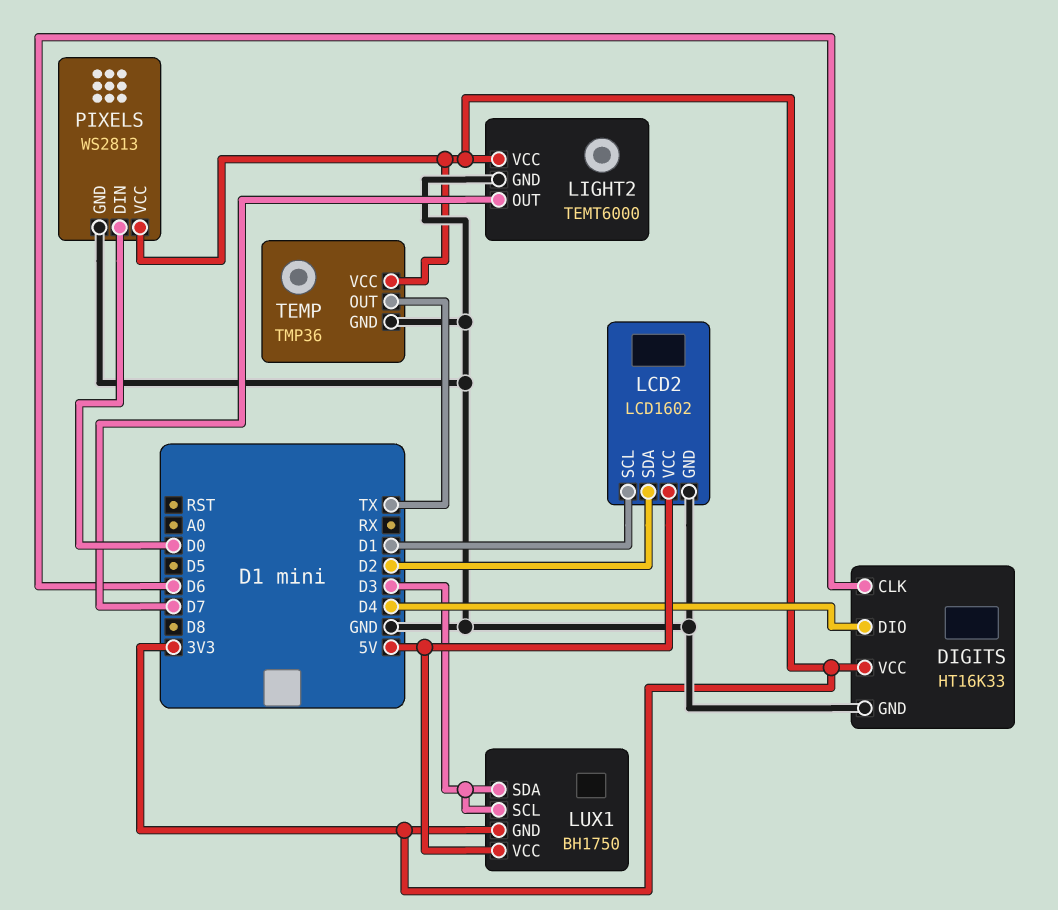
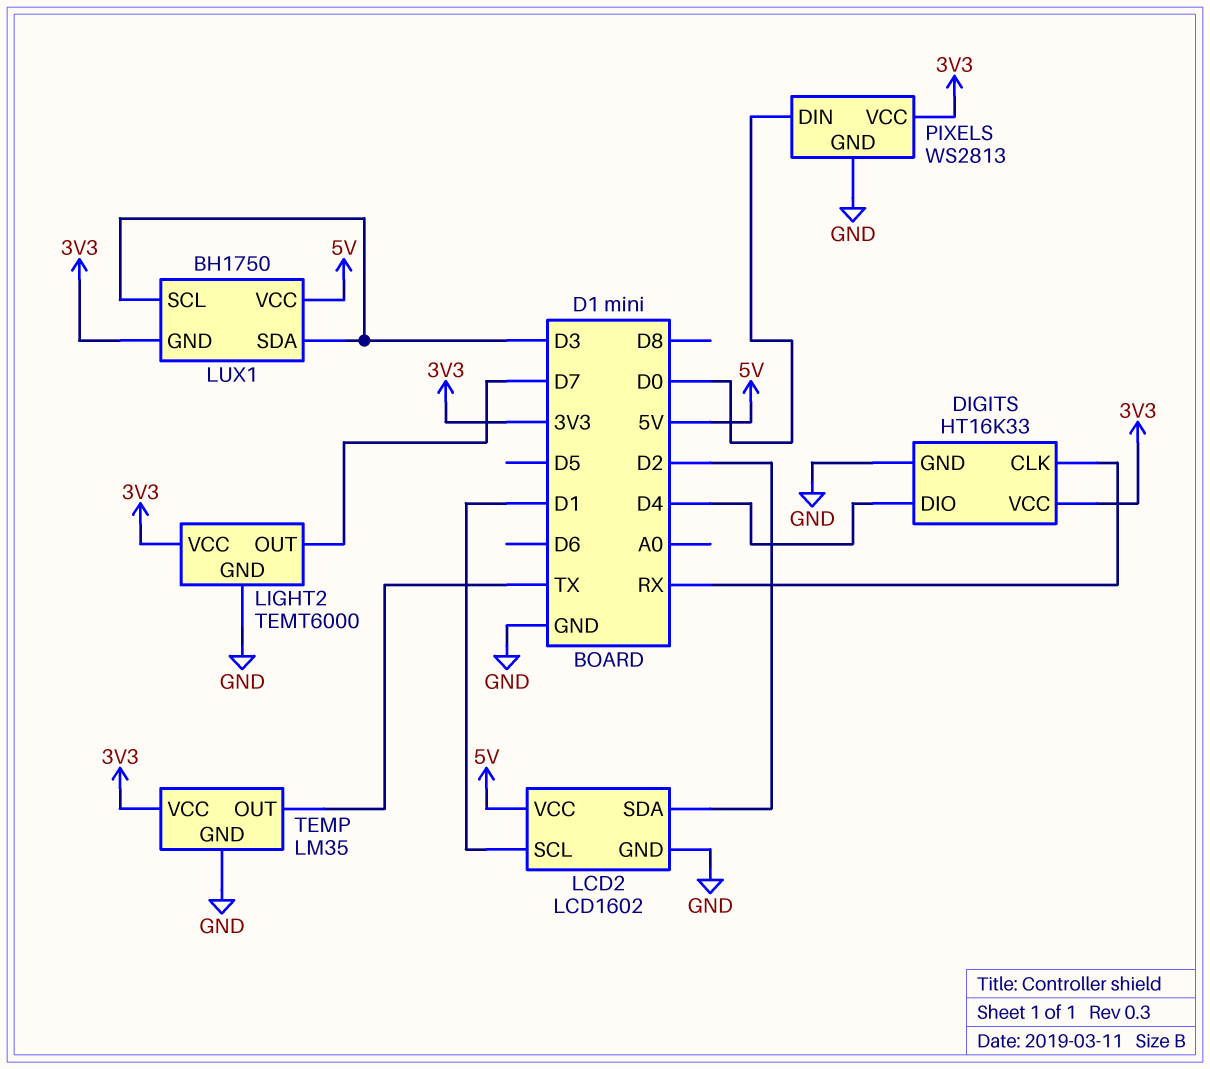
DIGITS pin CLK: D6 -> RX
TEMP: TMP36 -> LM35

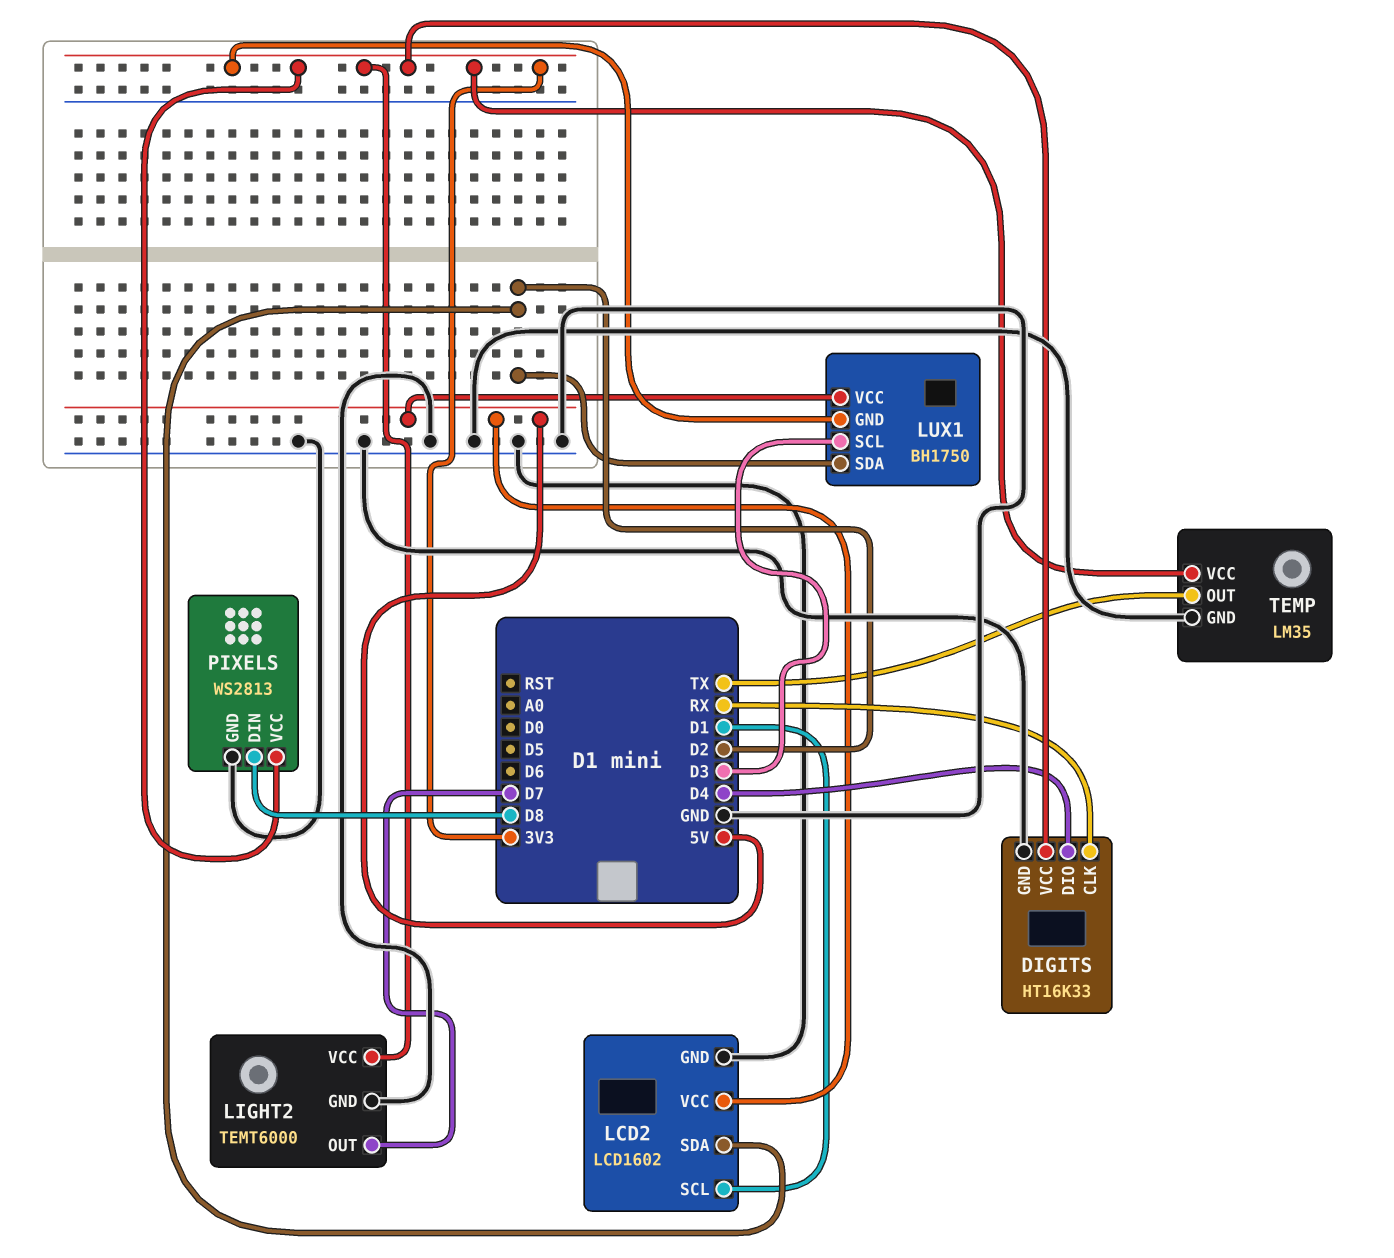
LUX1 pin SDA: D3 -> D2
PIXELS pin DIN: D0 -> D8

